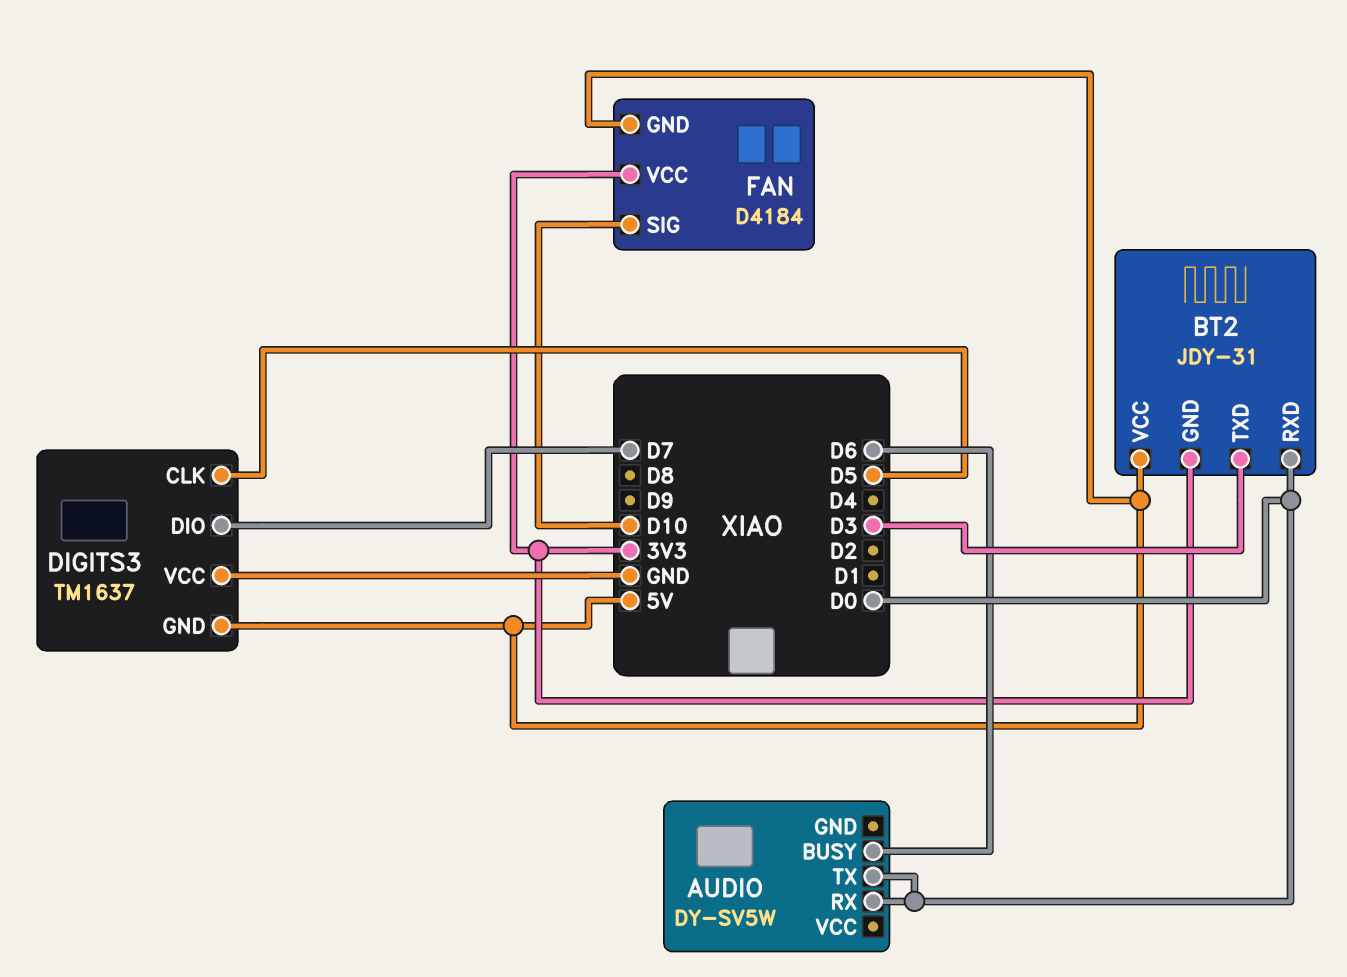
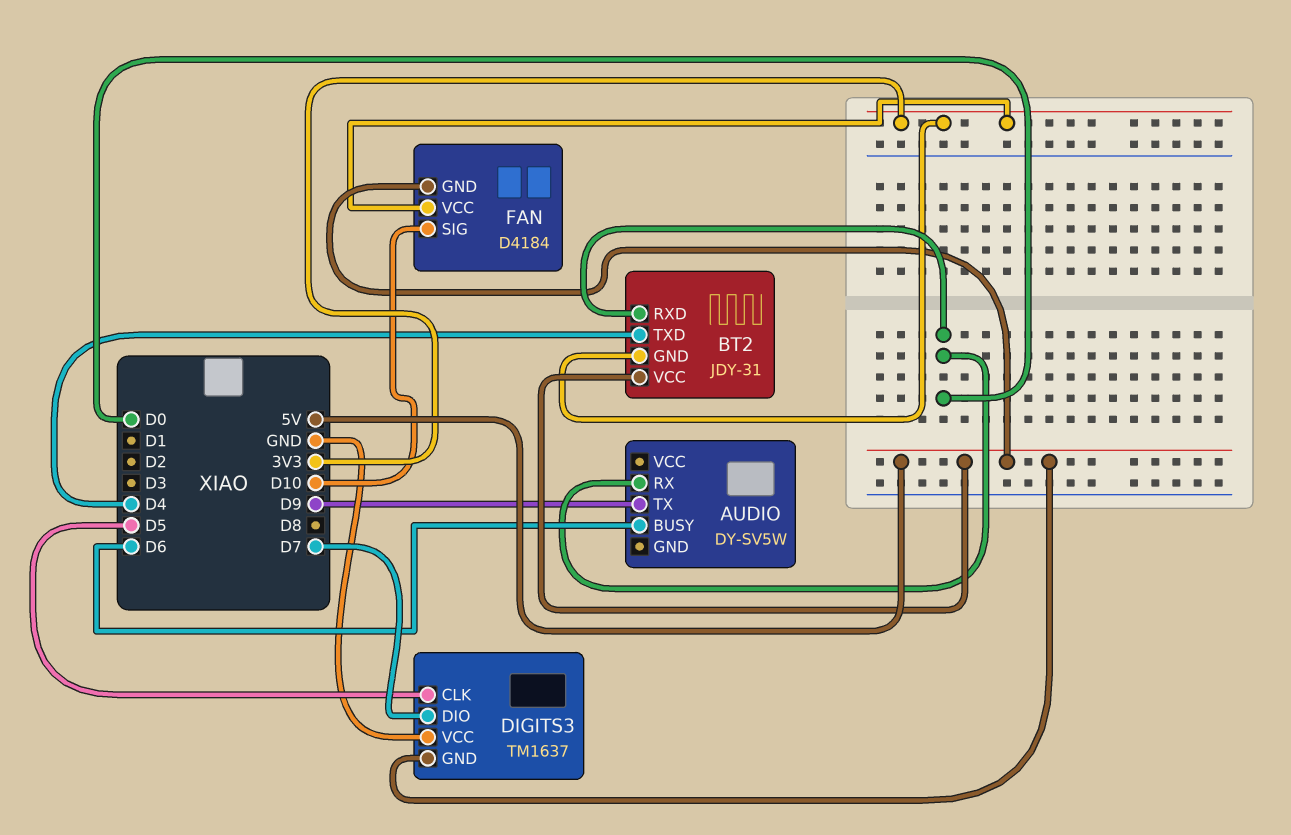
AUDIO pin TX: D0 -> D9
BT2 pin TXD: D3 -> D4

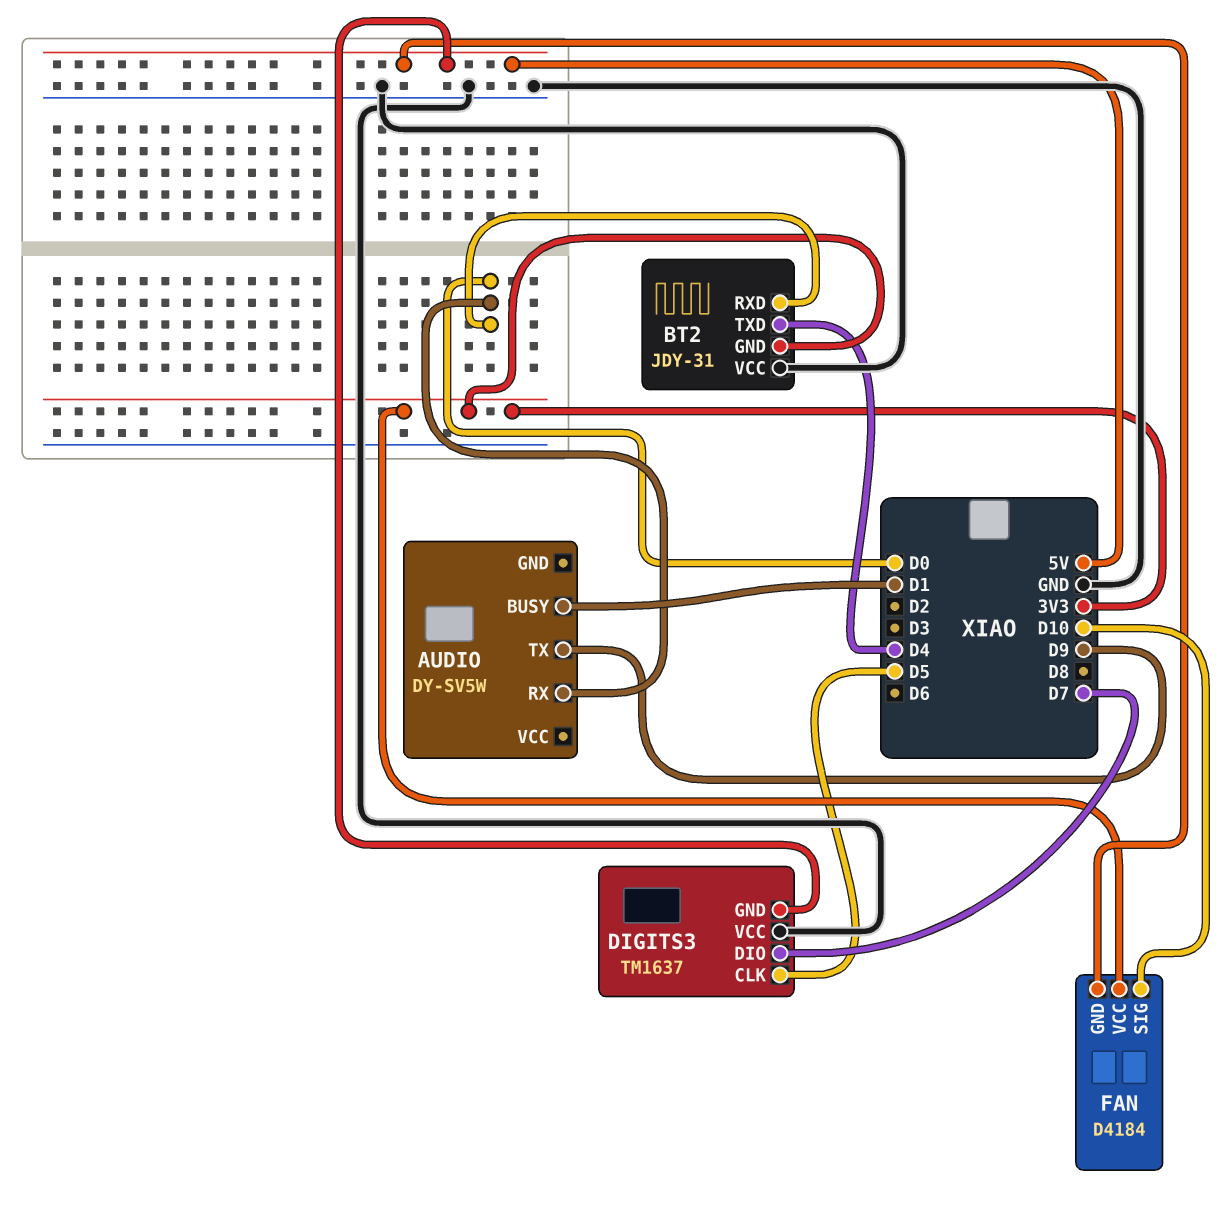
AUDIO pin BUSY: D6 -> D1
BT2 pin VCC: 5V -> GND

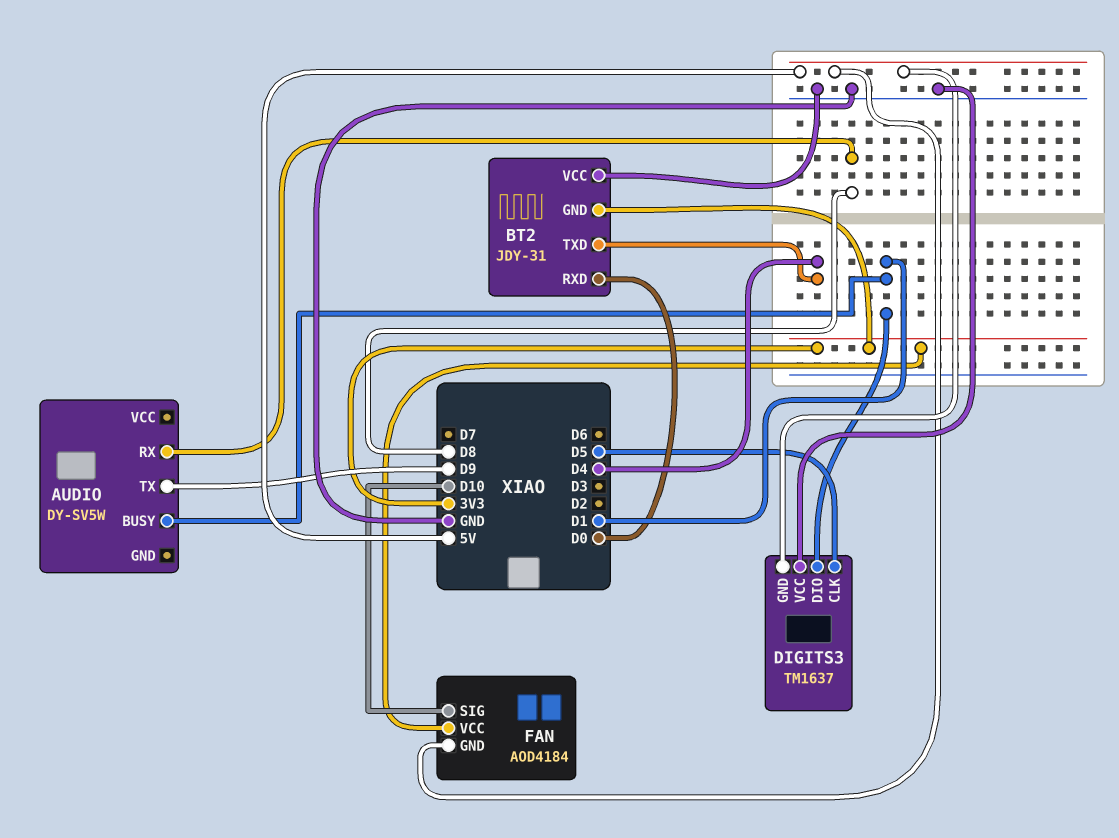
AUDIO pin RX: D0 -> D8
DIGITS3 pin DIO: D7 -> D1
FAN: D4184 -> AOD4184

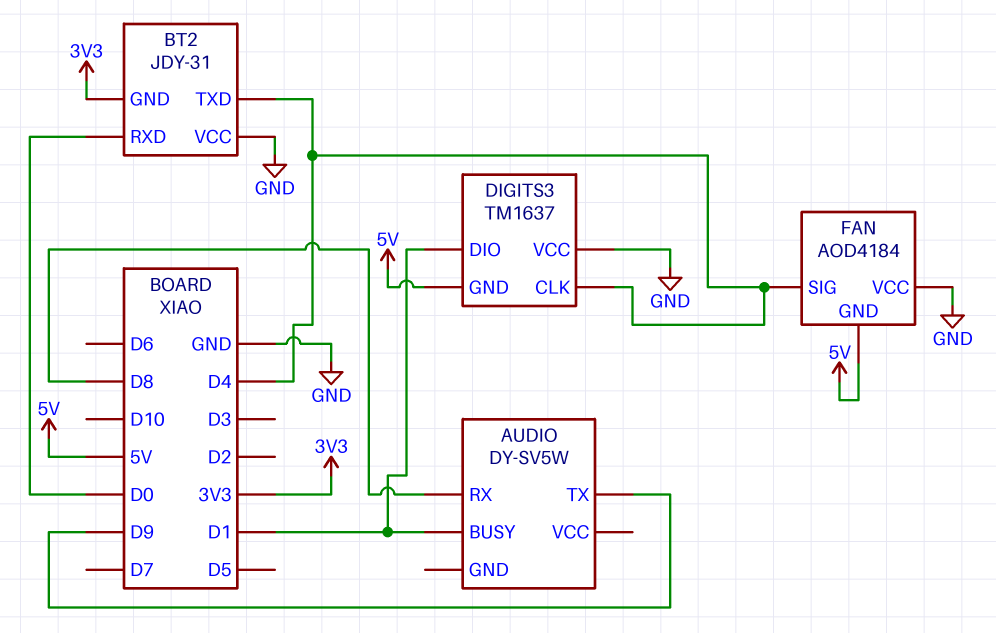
DIGITS3 pin CLK: D5 -> D4
FAN pin SIG: D10 -> D4
FAN pin VCC: 3V3 -> GND

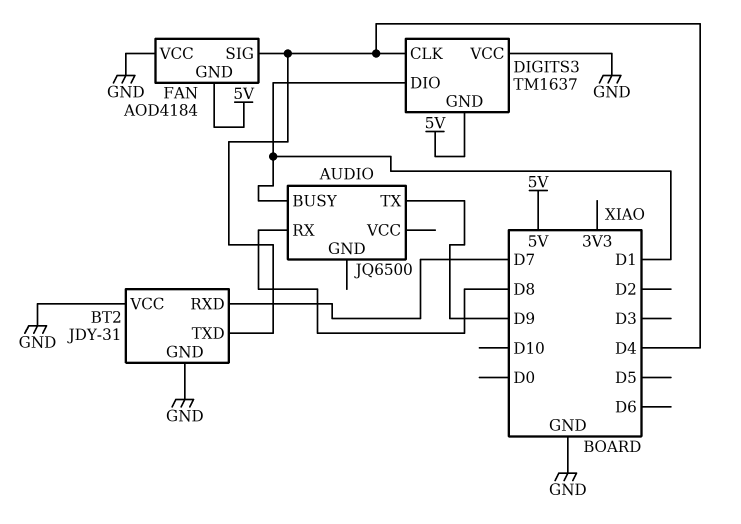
AUDIO: DY-SV5W -> JQ6500
BT2 pin GND: 3V3 -> GND
BT2 pin RXD: D0 -> D7

